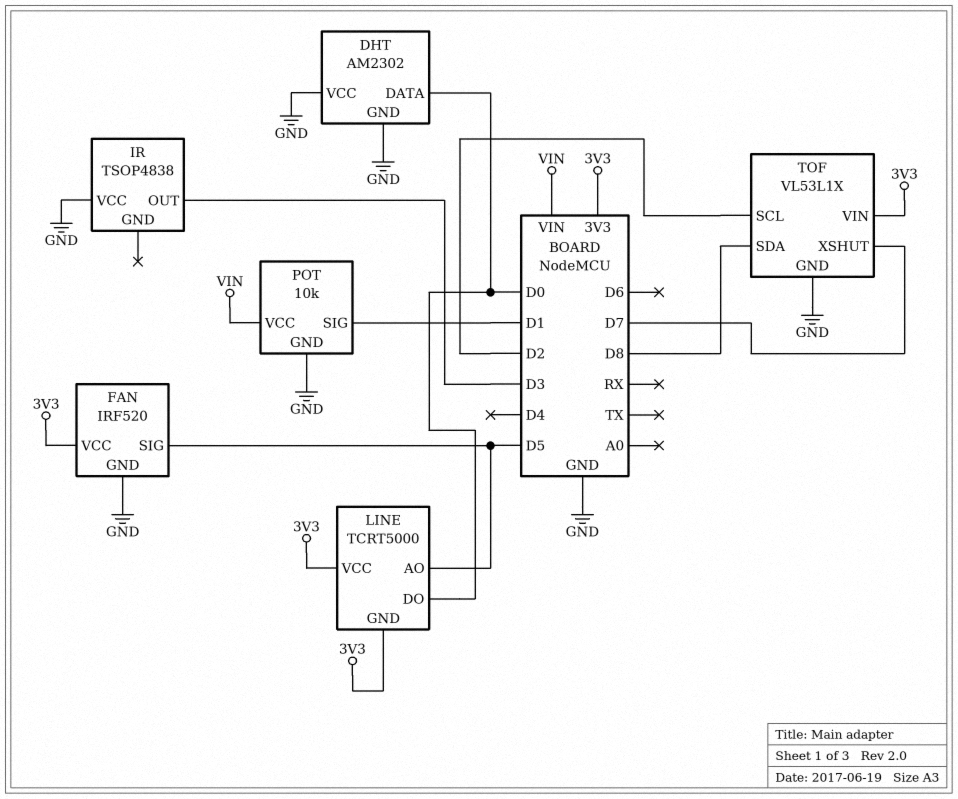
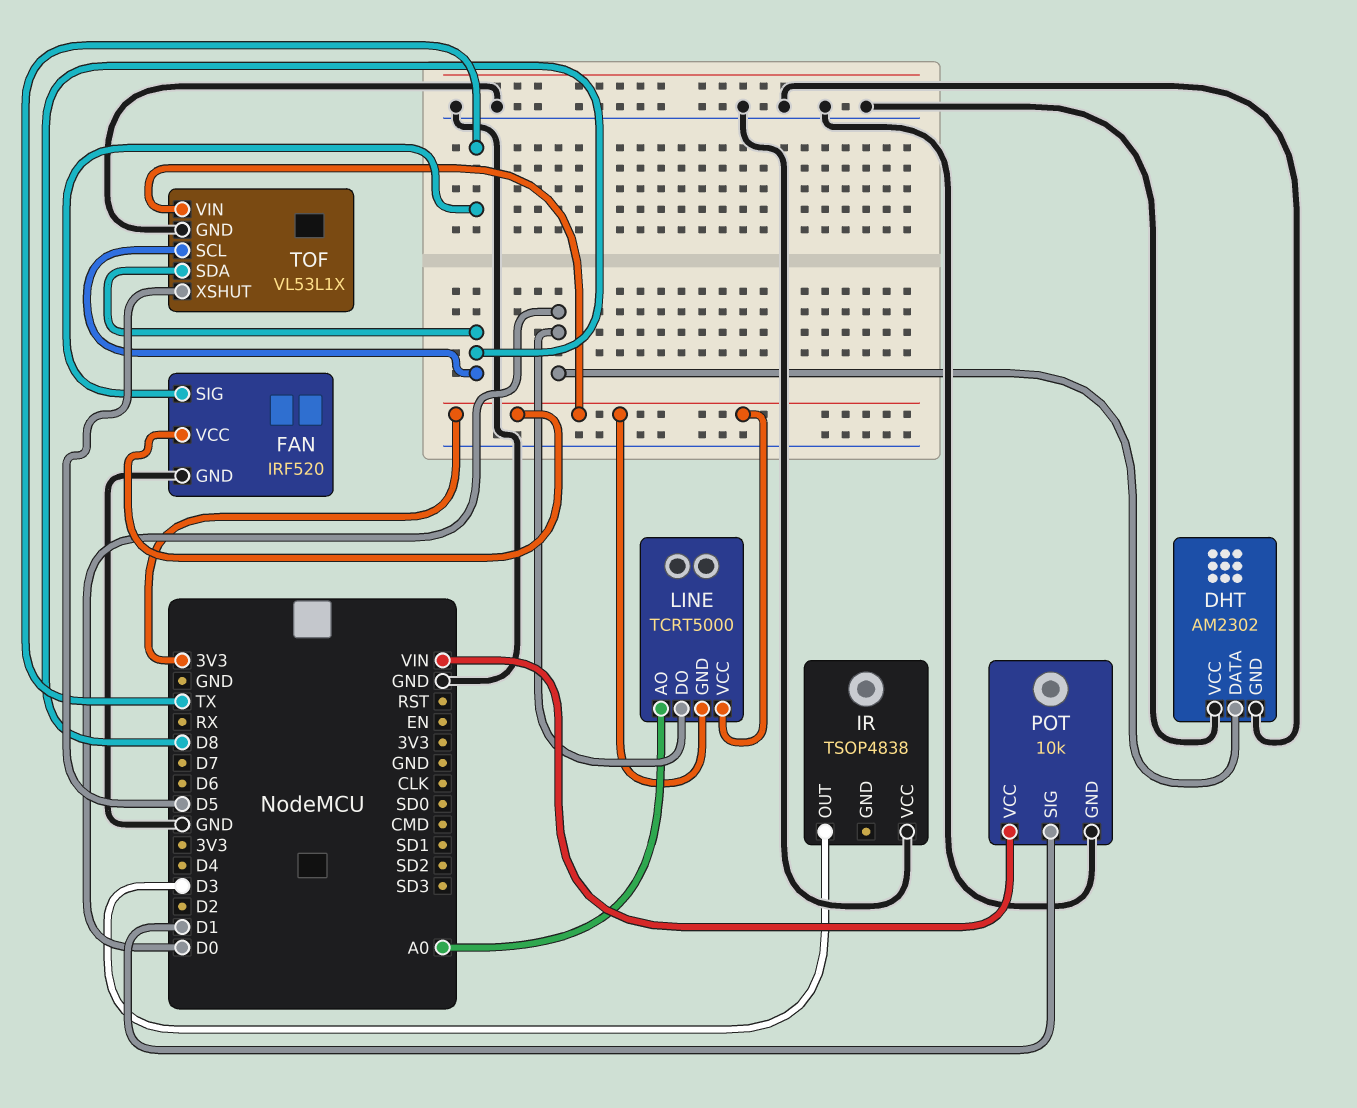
FAN pin SIG: D5 -> TX
LINE pin AO: D5 -> A0
TOF pin SCL: D2 -> D8
TOF pin XSHUT: D7 -> D5

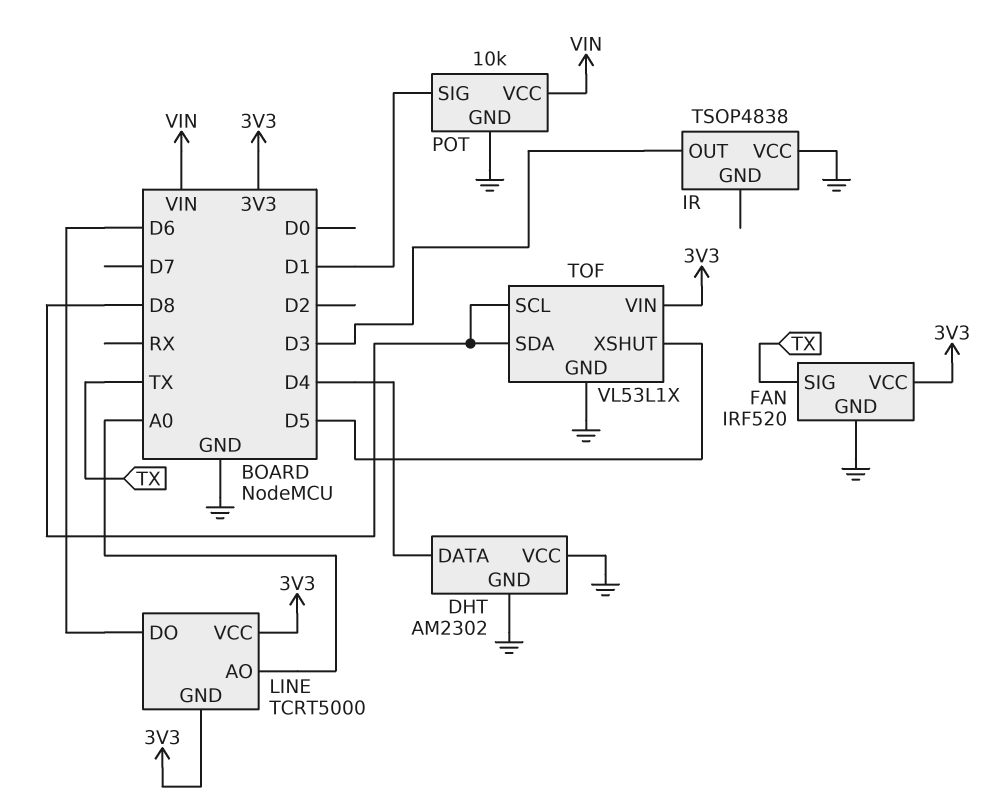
DHT pin DATA: D0 -> D4
LINE pin DO: D0 -> D6

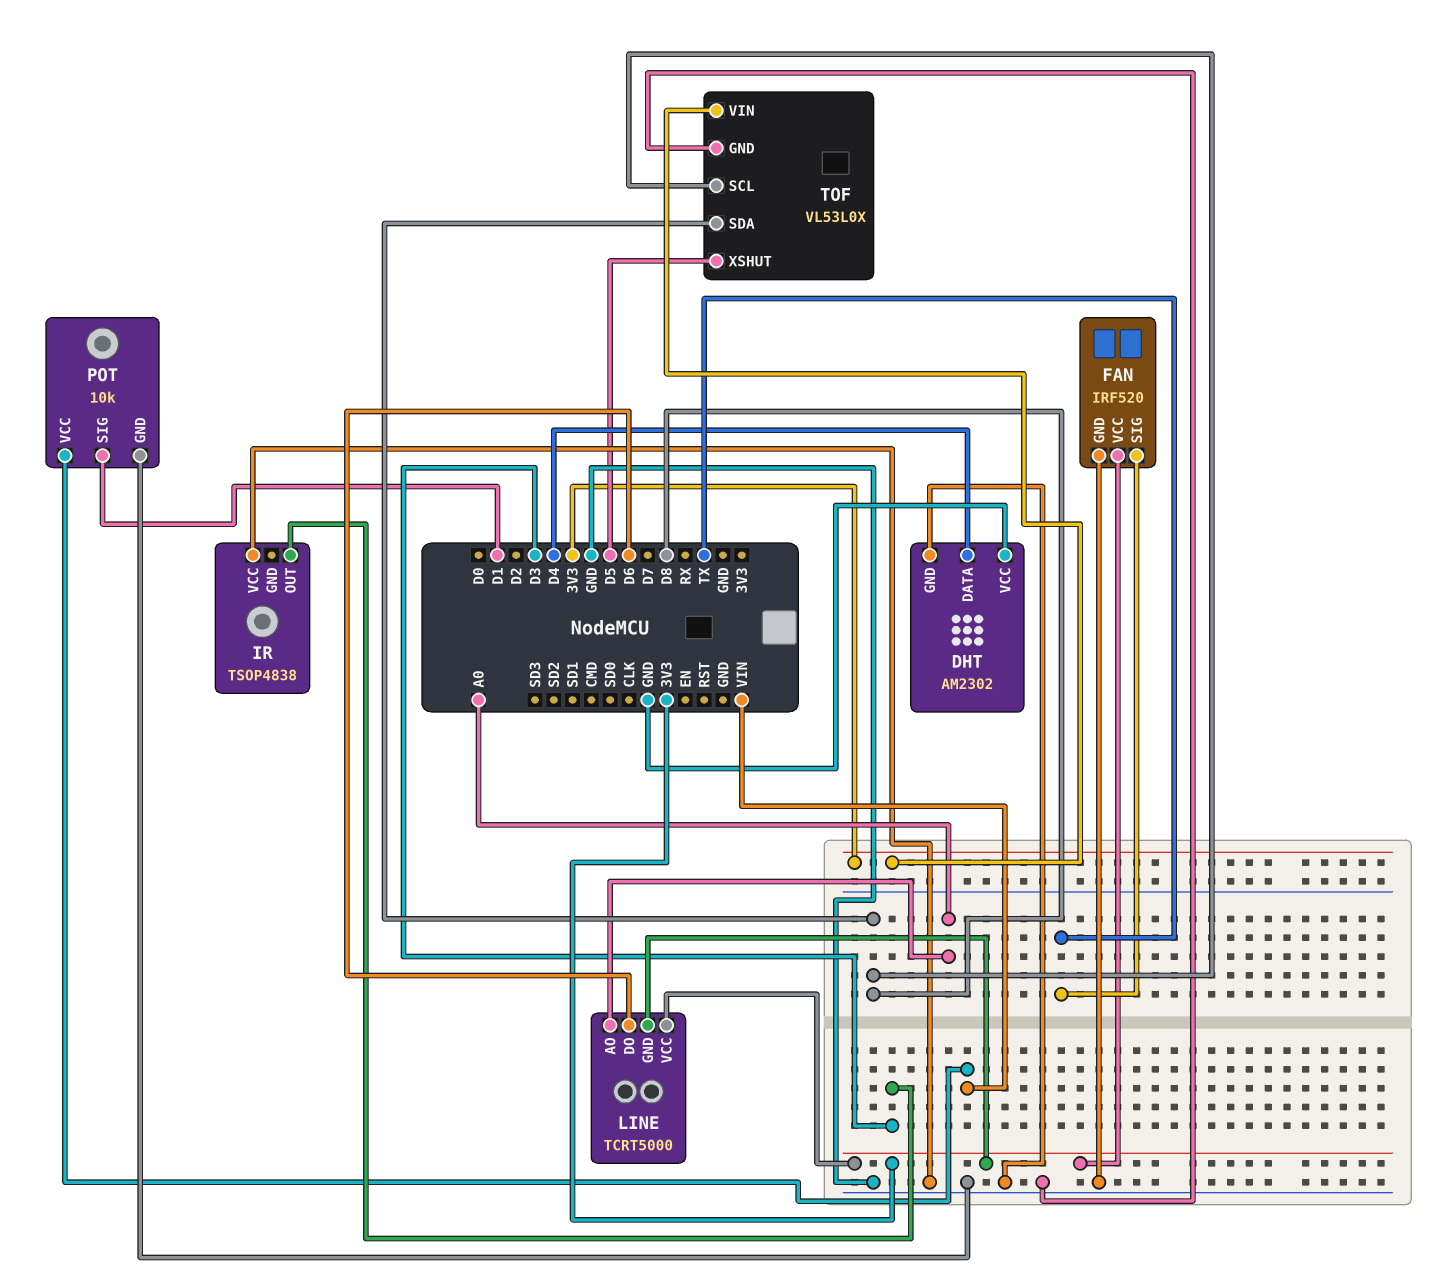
TOF: VL53L1X -> VL53L0X

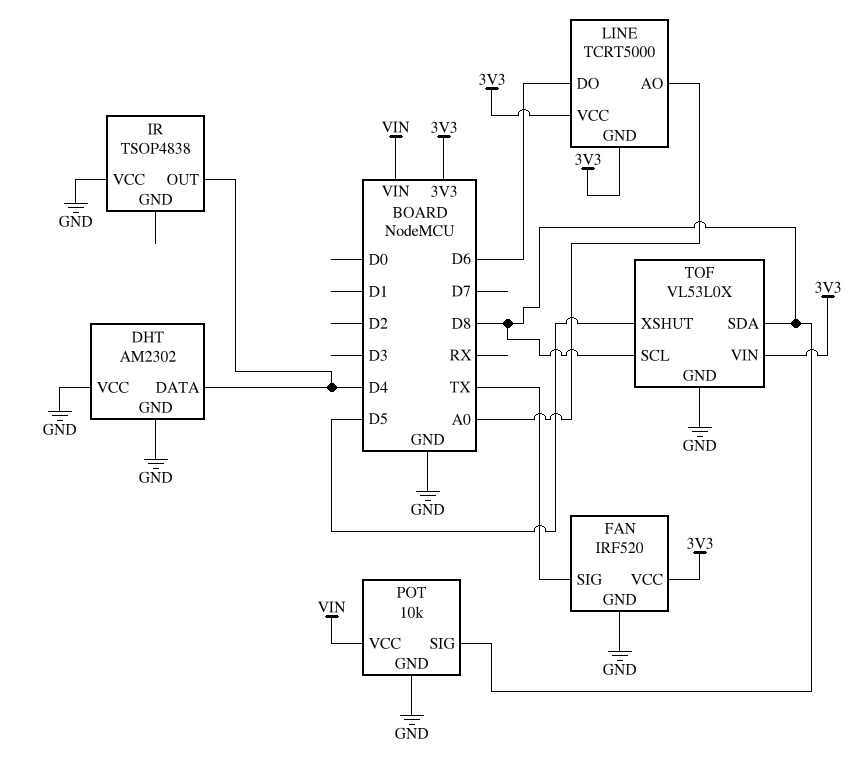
IR pin OUT: D3 -> D4
POT pin SIG: D1 -> D8

